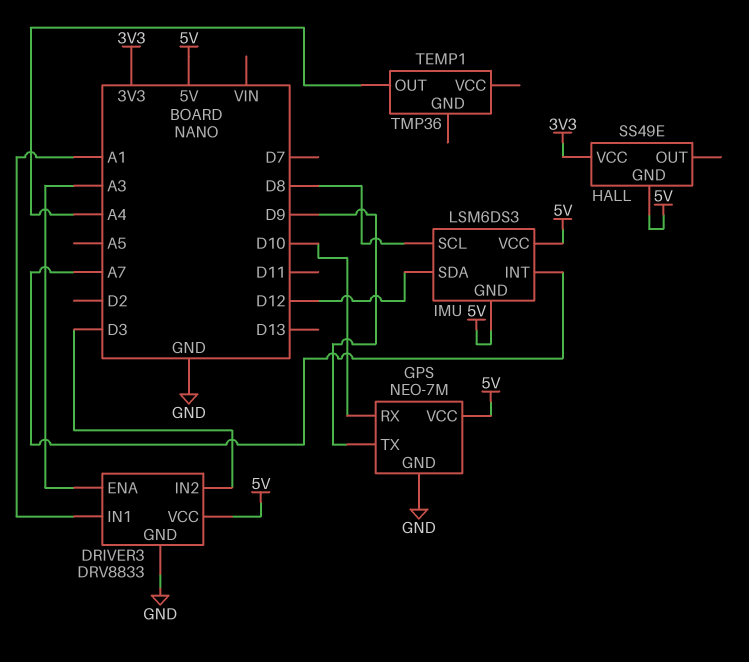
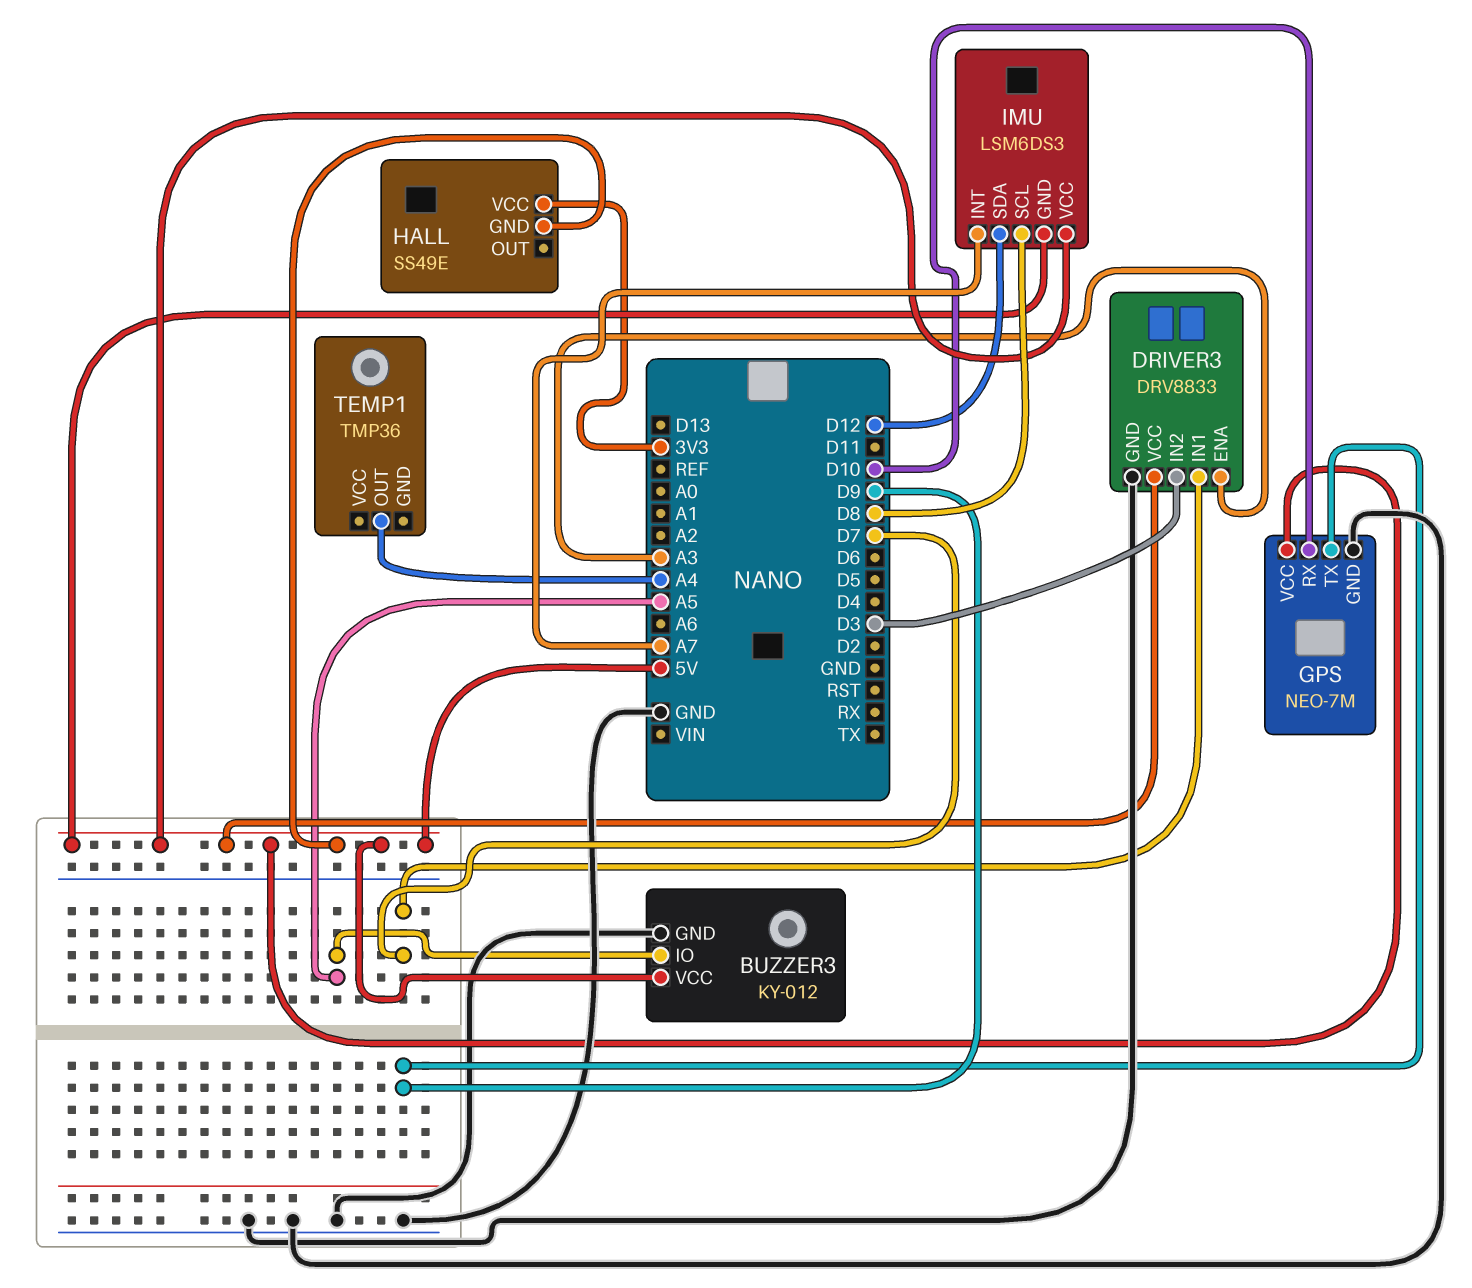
BUZZER3: none -> KY-012
BUZZER3 pin GND: none -> GND
BUZZER3 pin IO: none -> A5
BUZZER3 pin VCC: none -> 5V
DRIVER3 pin IN1: A1 -> D7

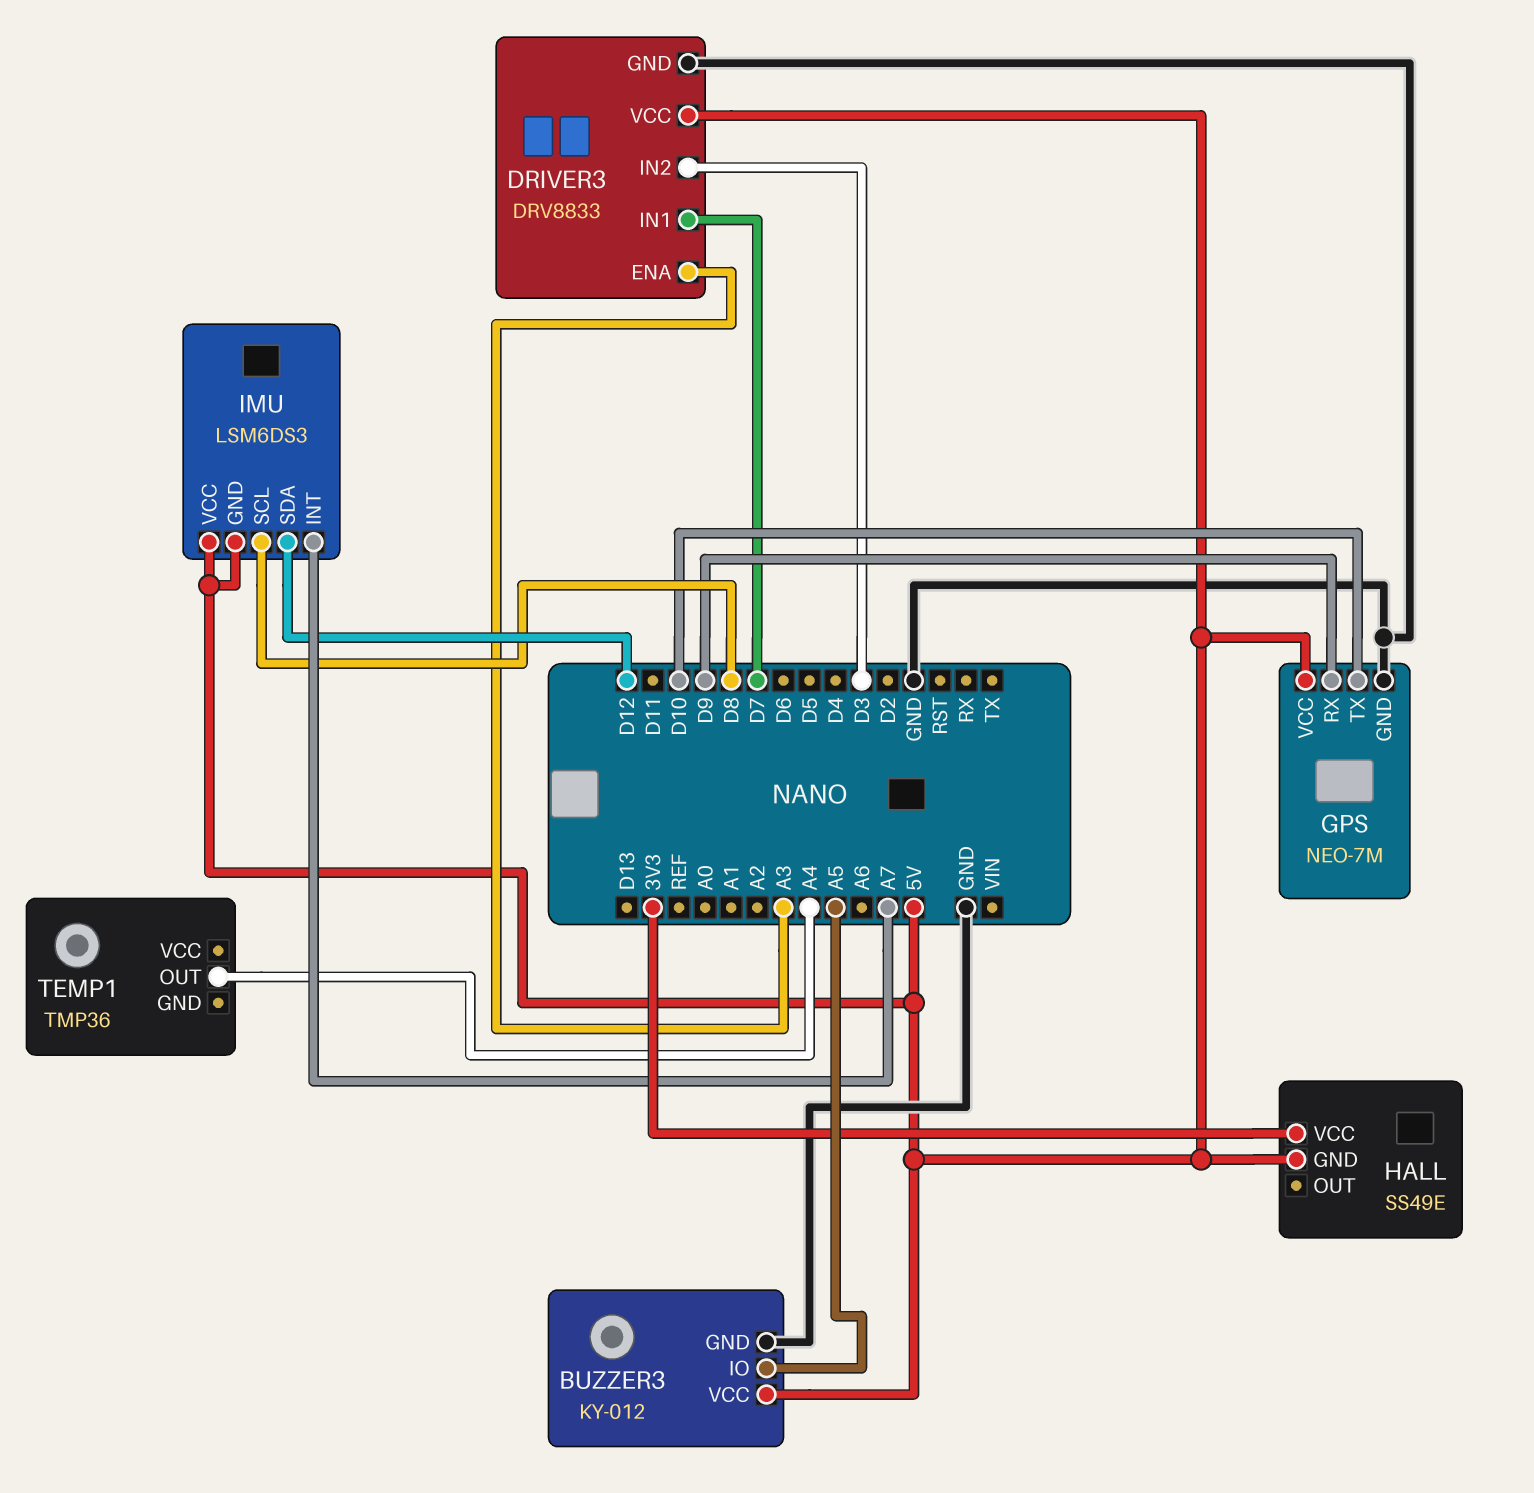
GPS pin RX: D10 -> D9
GPS pin TX: D9 -> D10

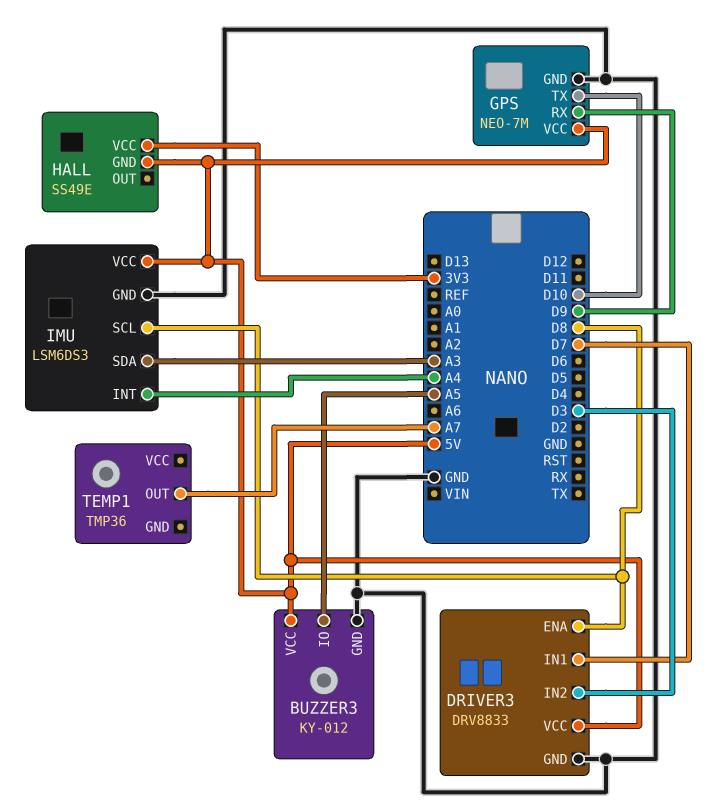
DRIVER3 pin ENA: A3 -> D8
IMU pin GND: 5V -> GND
IMU pin INT: A7 -> A4
IMU pin SDA: D12 -> A3
TEMP1 pin OUT: A4 -> A7

